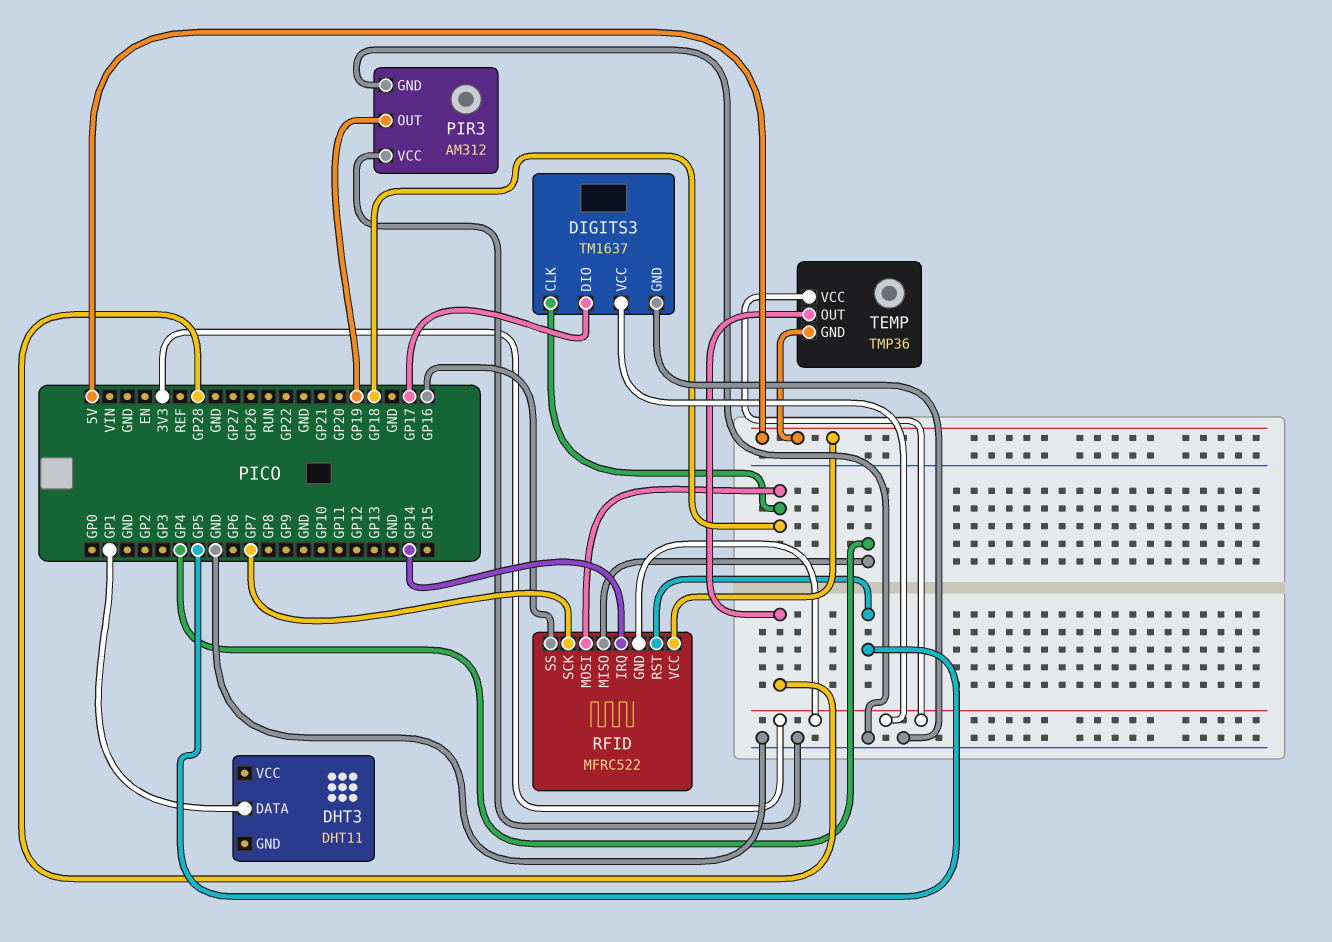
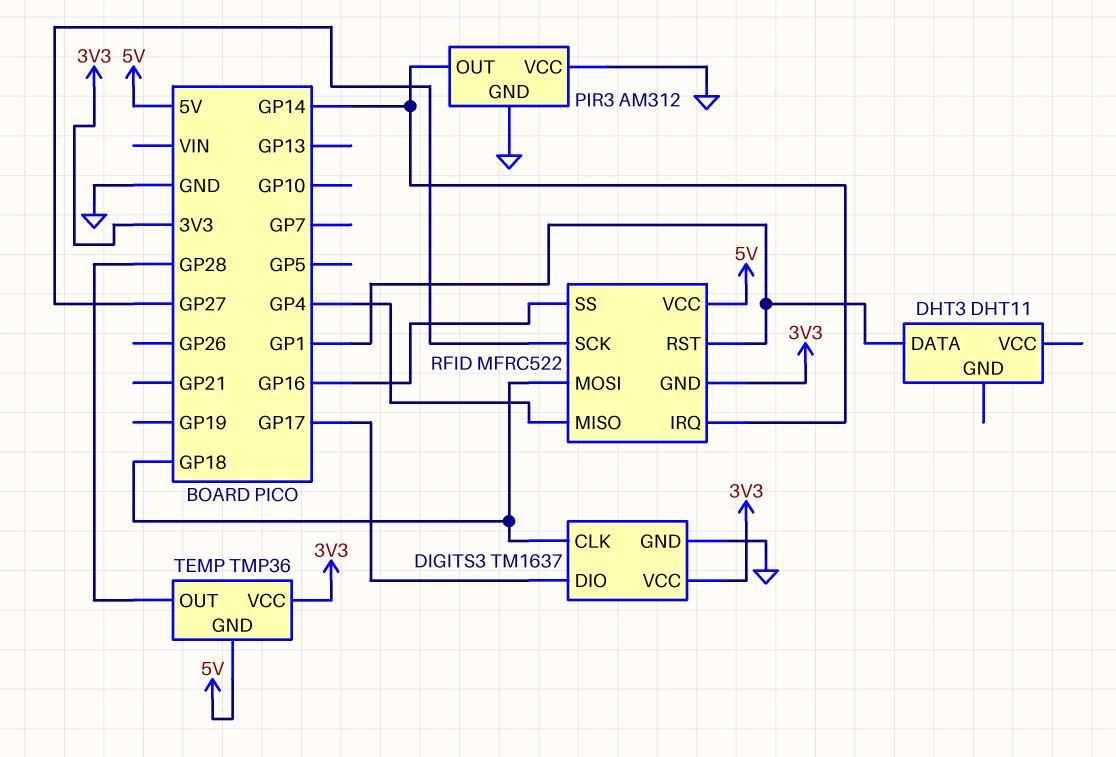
PIR3 pin OUT: GP19 -> GP14
RFID pin RST: GP5 -> GP1
RFID pin SCK: GP7 -> GP27

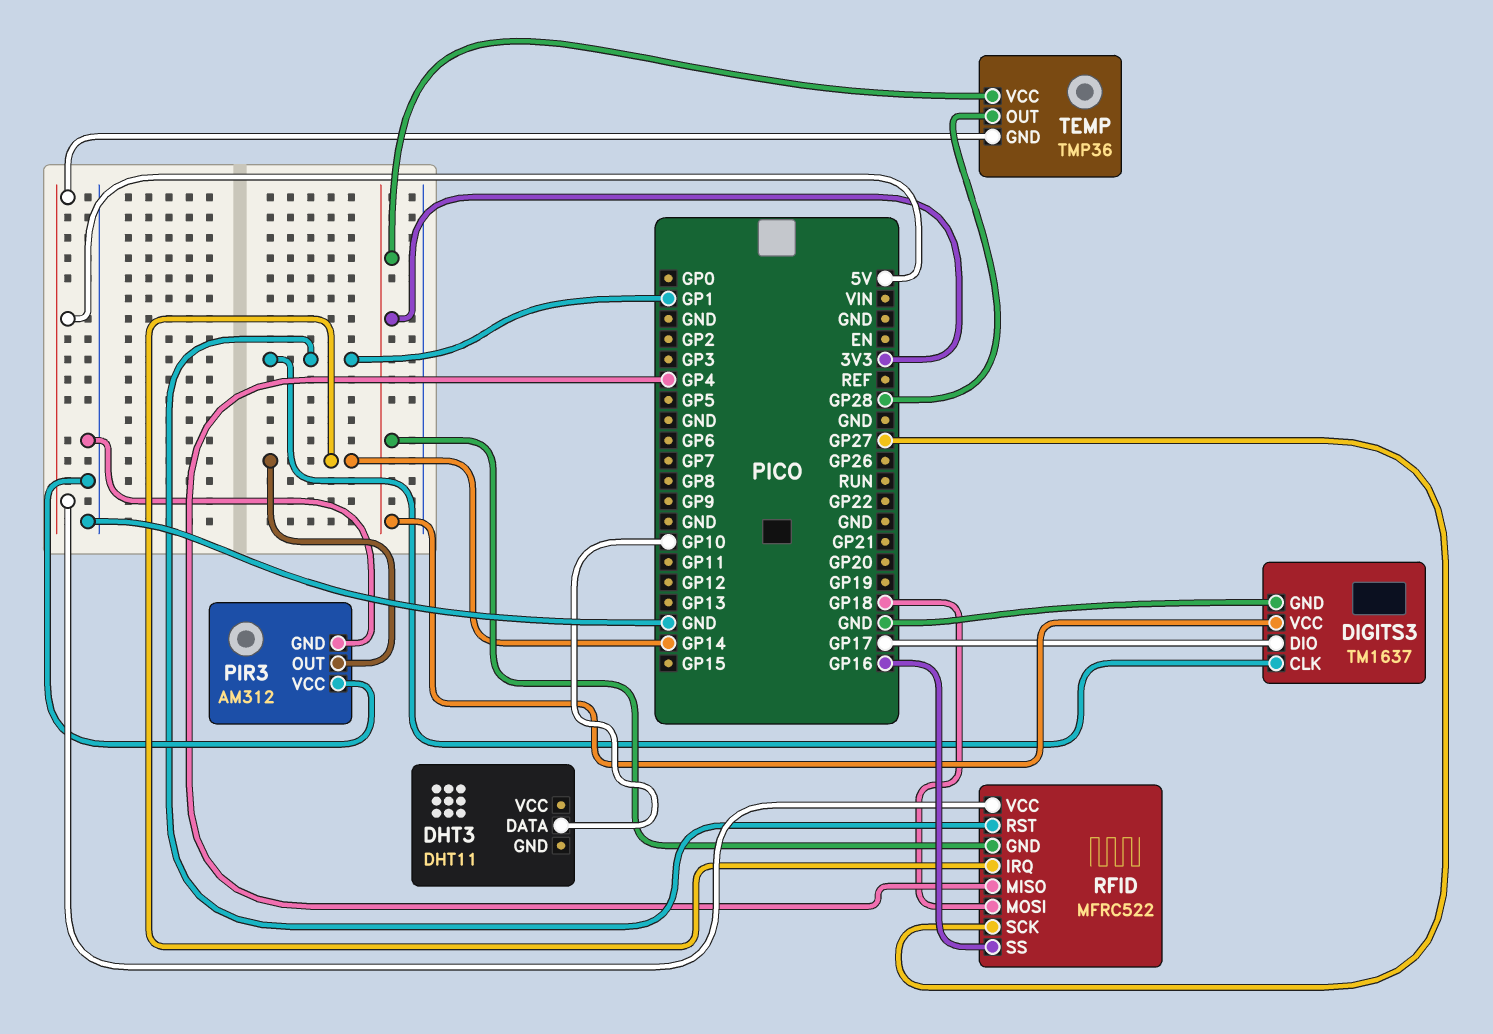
DHT3 pin DATA: GP1 -> GP10
DIGITS3 pin CLK: GP18 -> GP1

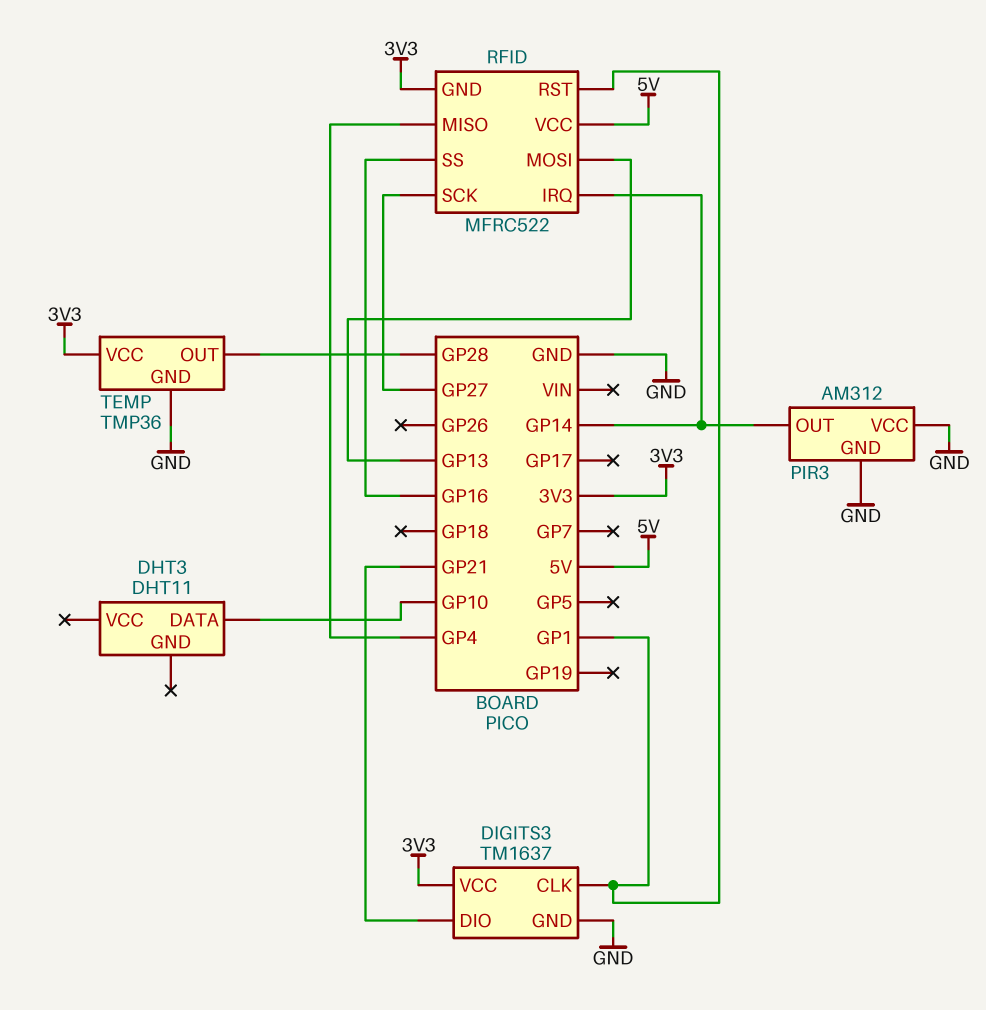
DIGITS3 pin DIO: GP17 -> GP21
RFID pin MOSI: GP18 -> GP13
TEMP pin GND: 5V -> GND

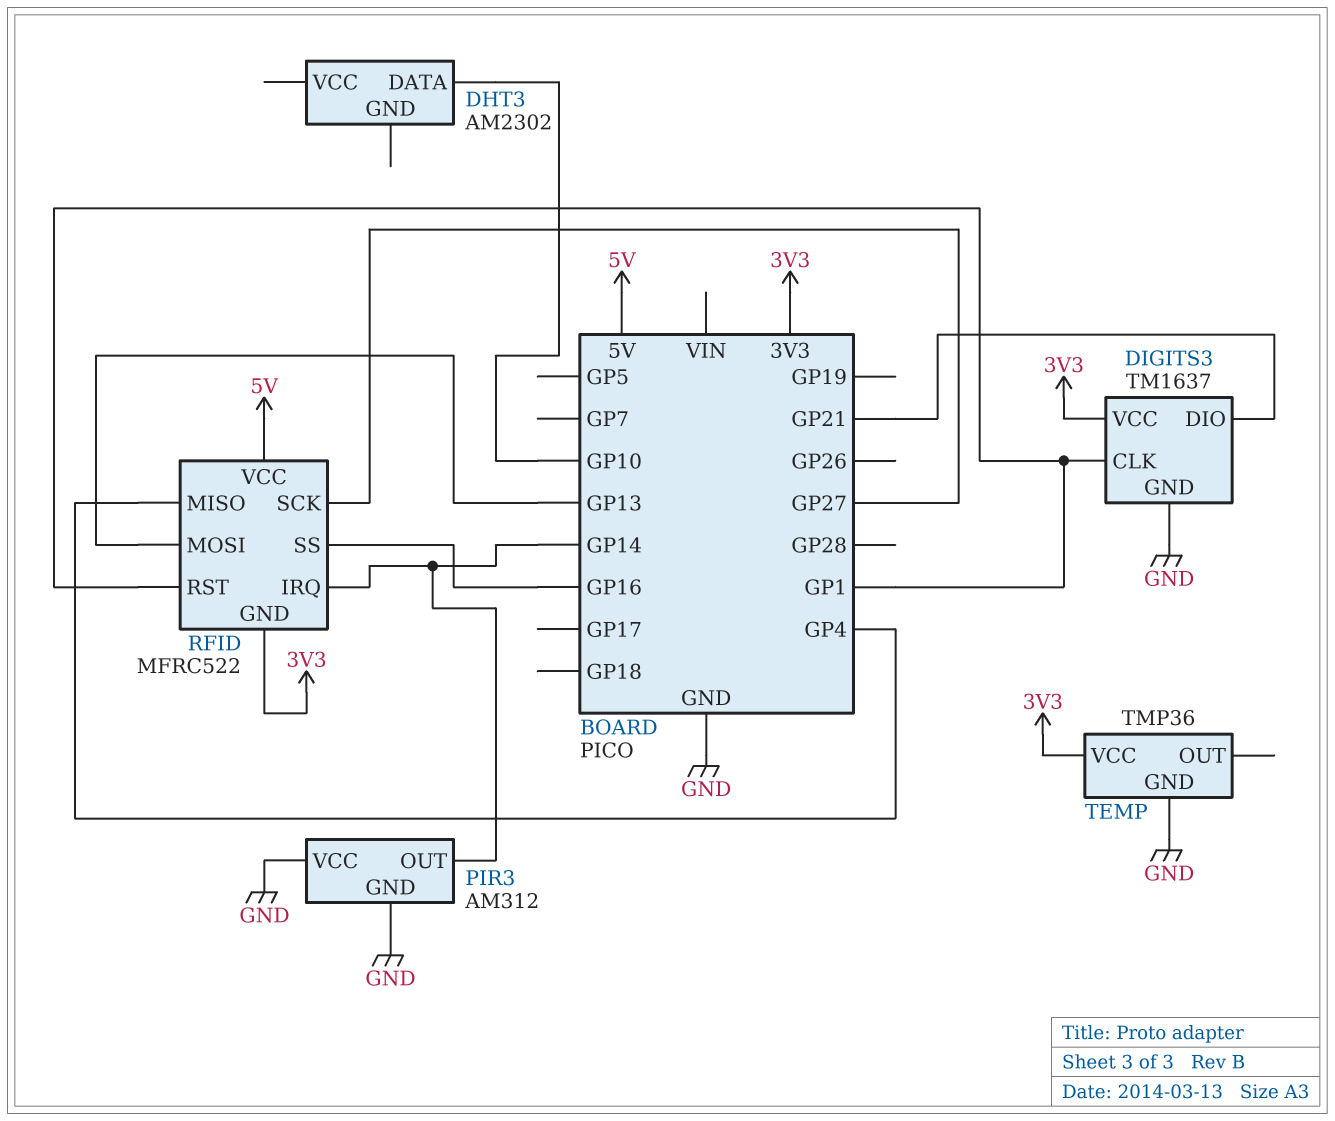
DHT3: DHT11 -> AM2302
TEMP pin OUT: GP28 -> none

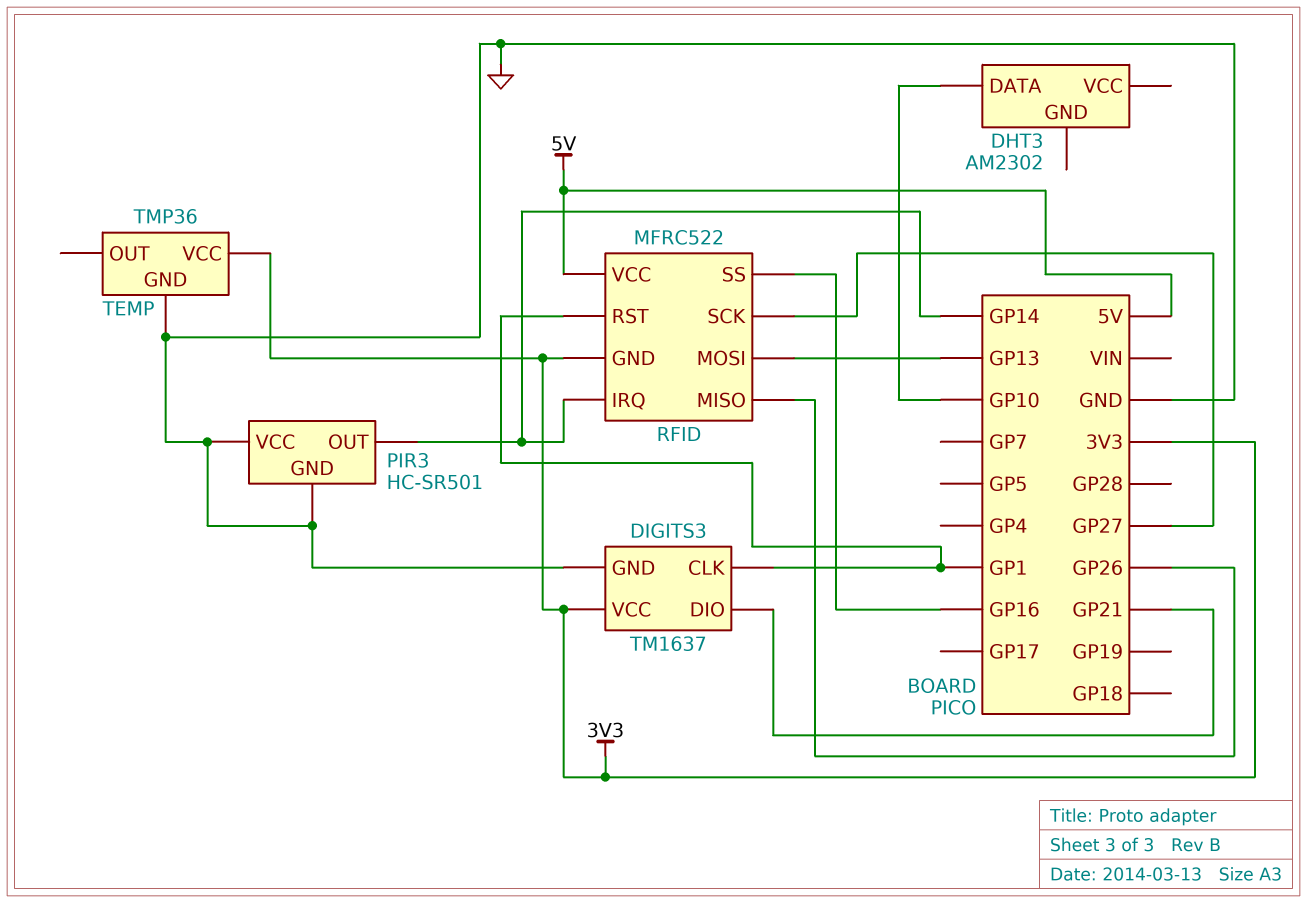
PIR3: AM312 -> HC-SR501
RFID pin MISO: GP4 -> GP26

